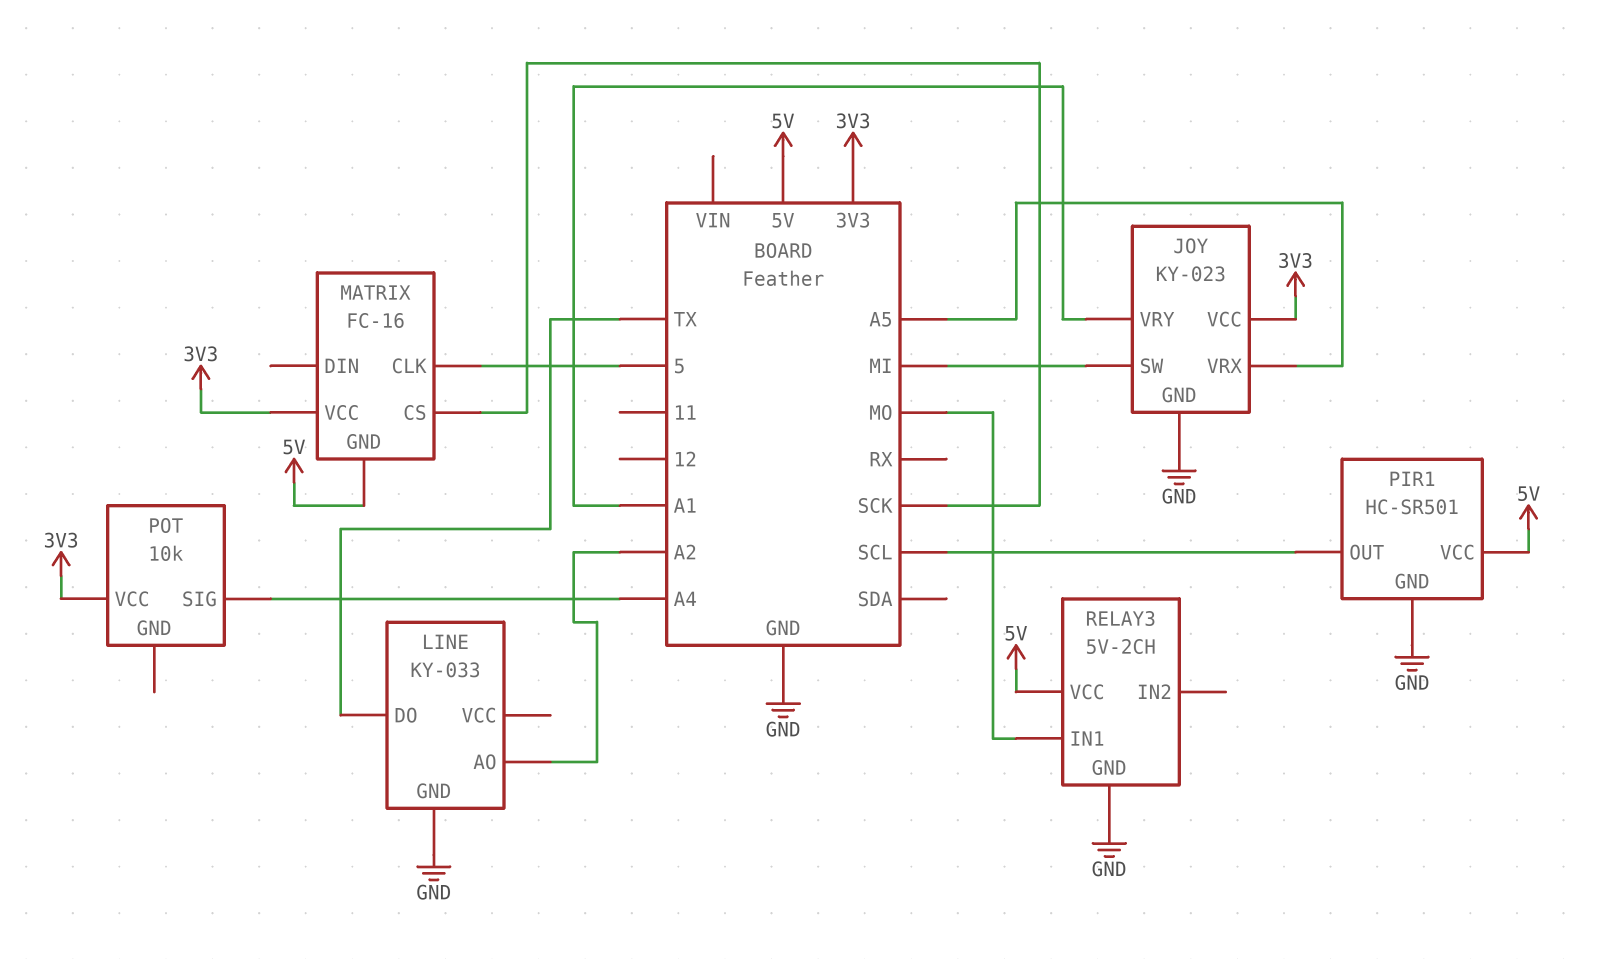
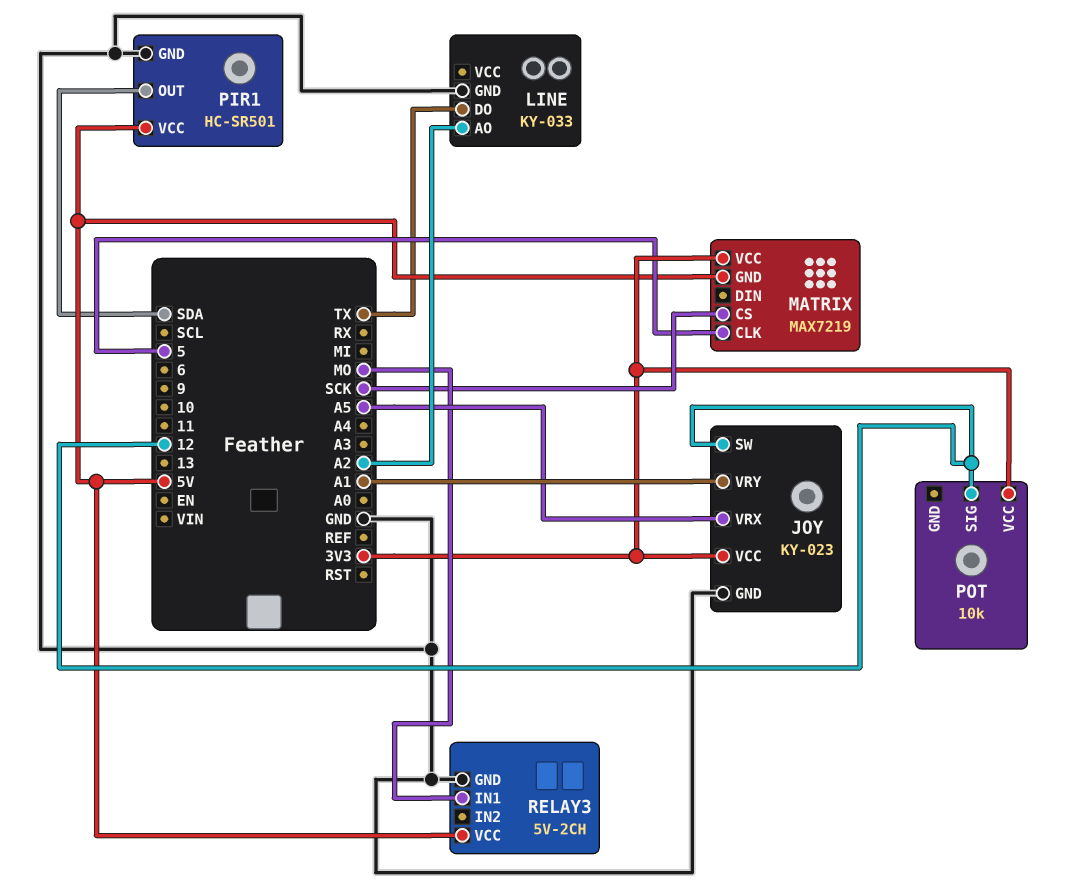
JOY pin SW: MI -> 12
MATRIX: FC-16 -> MAX7219
PIR1 pin OUT: SCL -> SDA
POT pin SIG: A4 -> 12

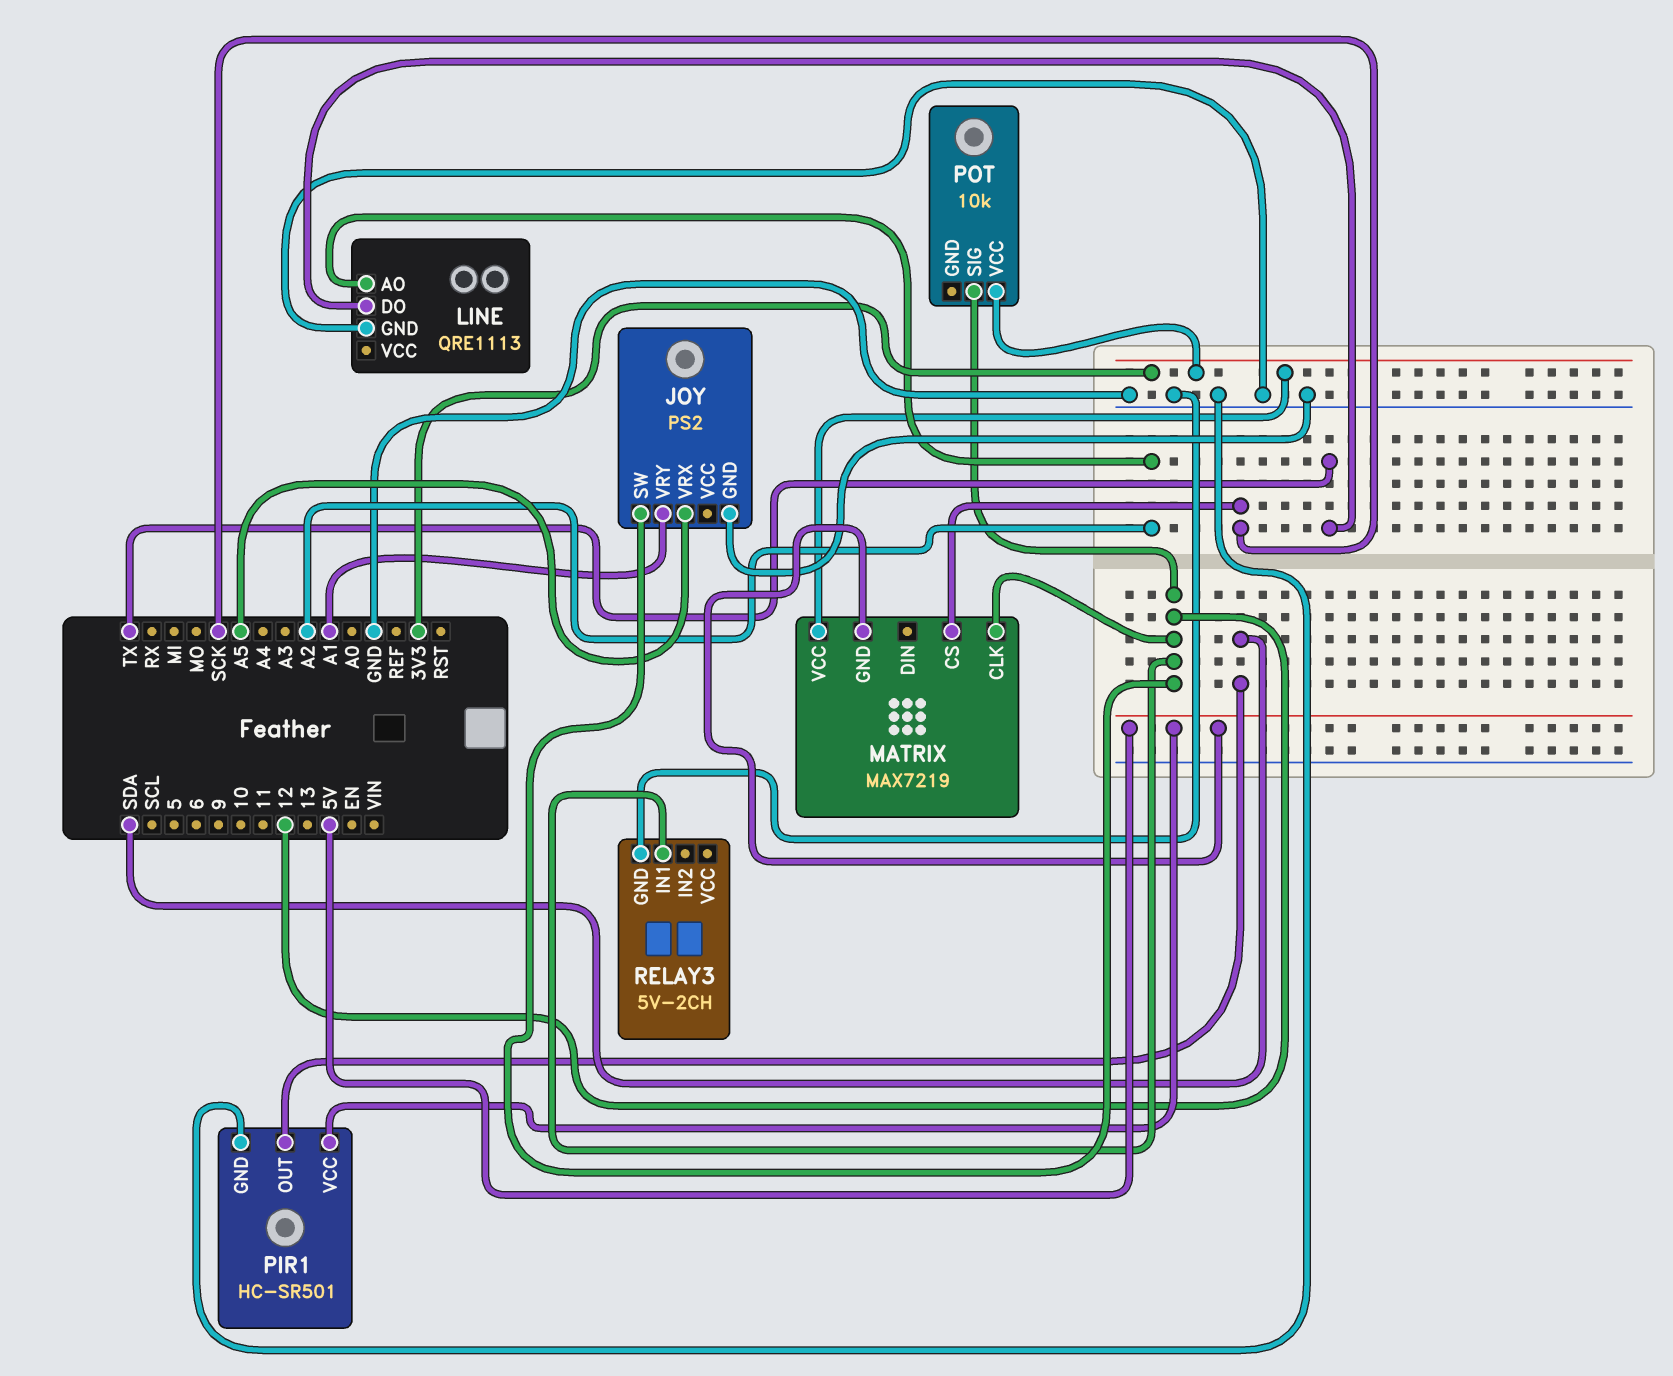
JOY: KY-023 -> PS2
JOY pin VCC: 3V3 -> none
LINE: KY-033 -> QRE1113
MATRIX pin CLK: 5 -> 12
RELAY3 pin IN1: MO -> 12
RELAY3 pin VCC: 5V -> none

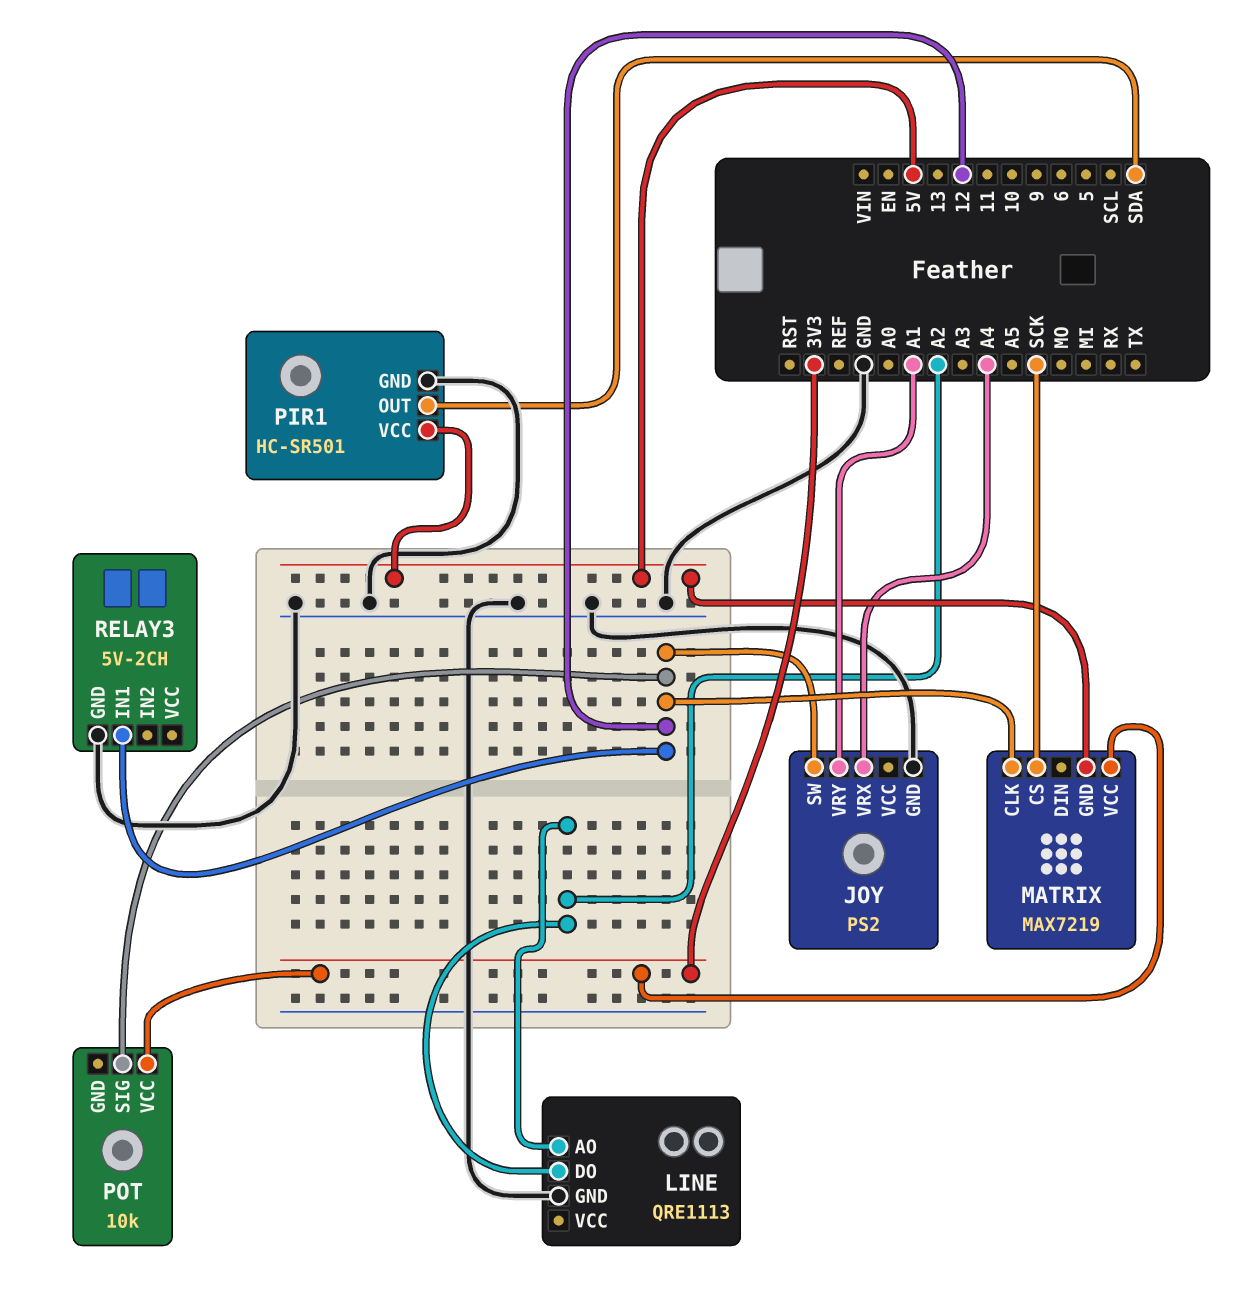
JOY pin VRX: A5 -> A4
LINE pin DO: TX -> A2

